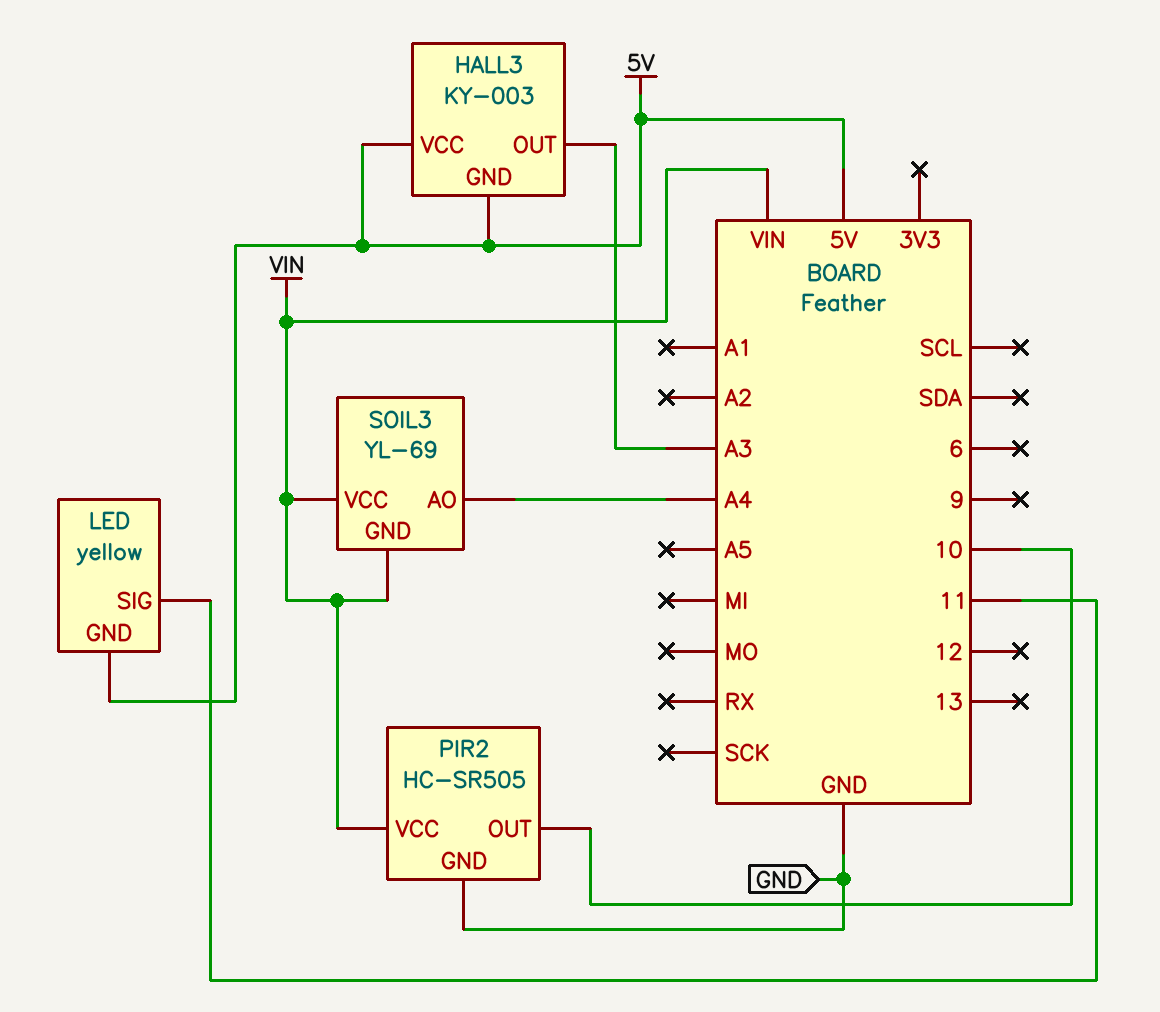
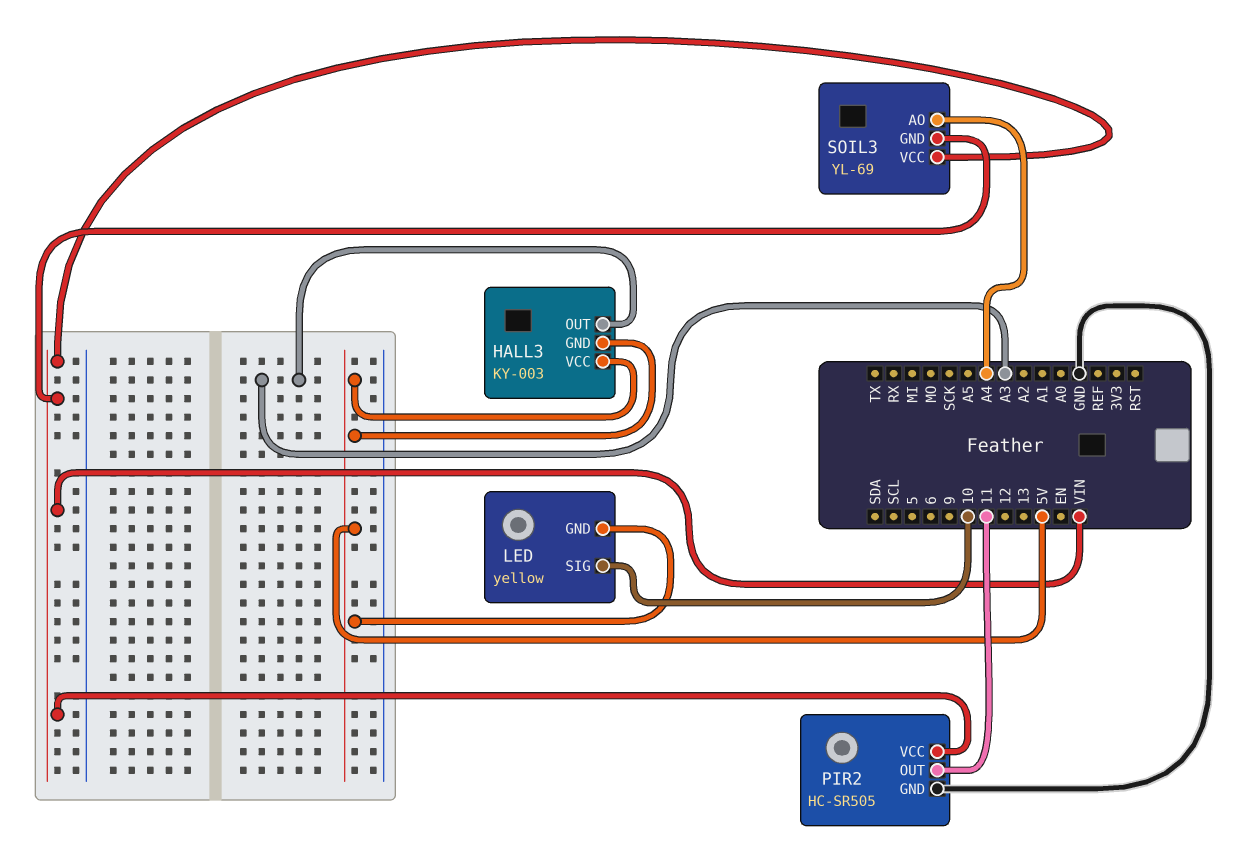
LED pin SIG: 11 -> 10
PIR2 pin OUT: 10 -> 11

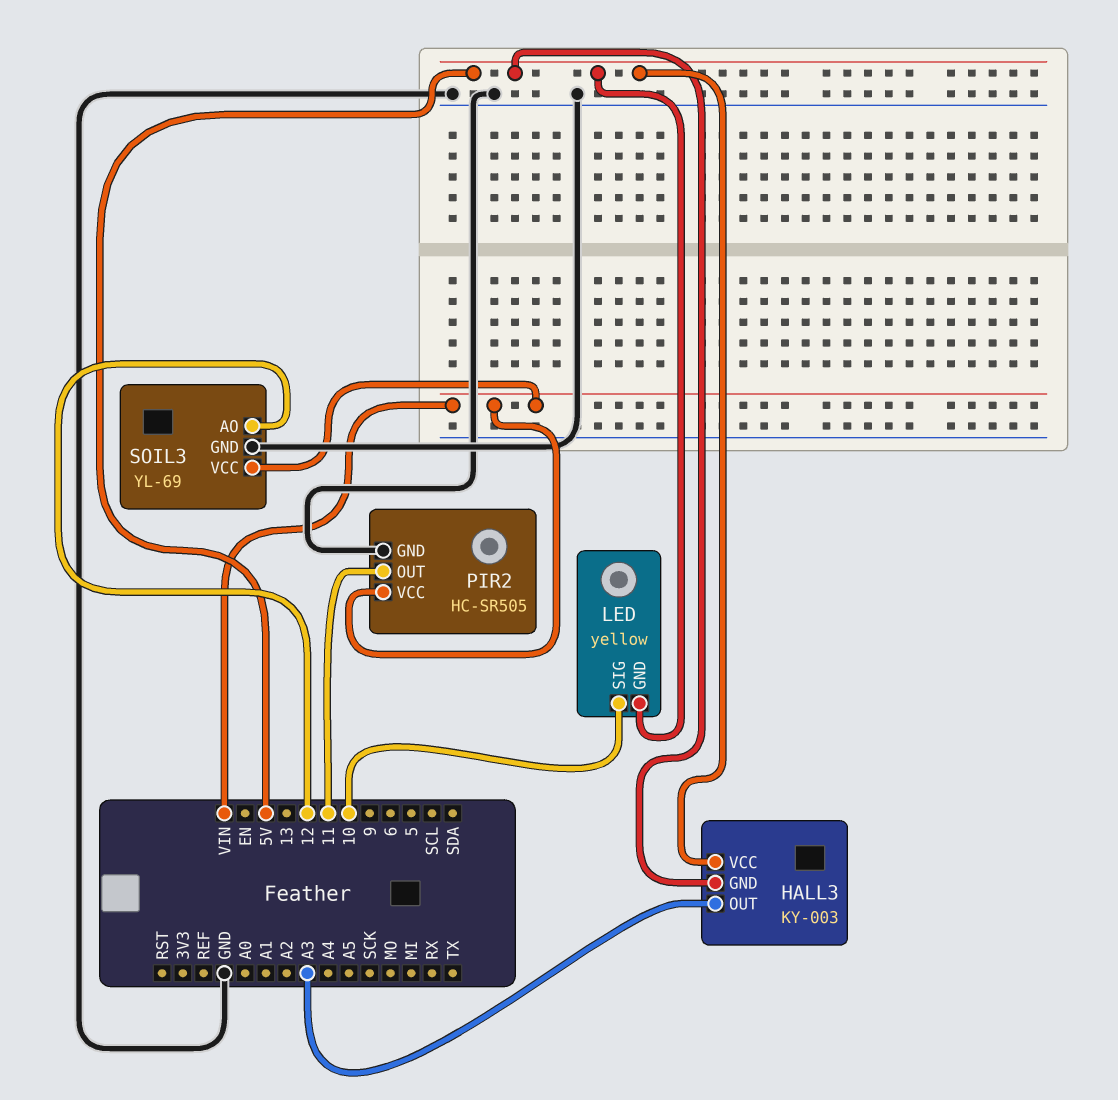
SOIL3 pin AO: A4 -> 12
SOIL3 pin GND: VIN -> GND

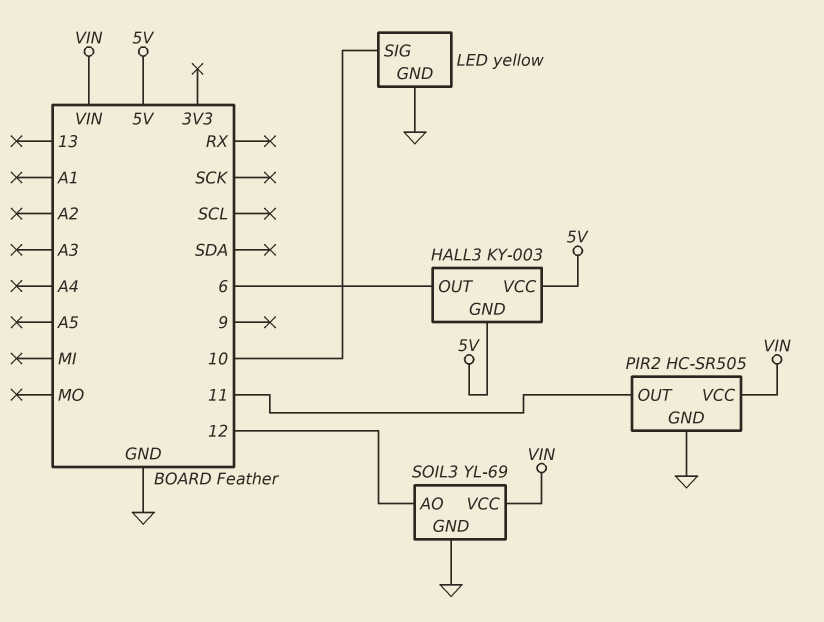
HALL3 pin OUT: A3 -> 6
LED pin GND: 5V -> GND

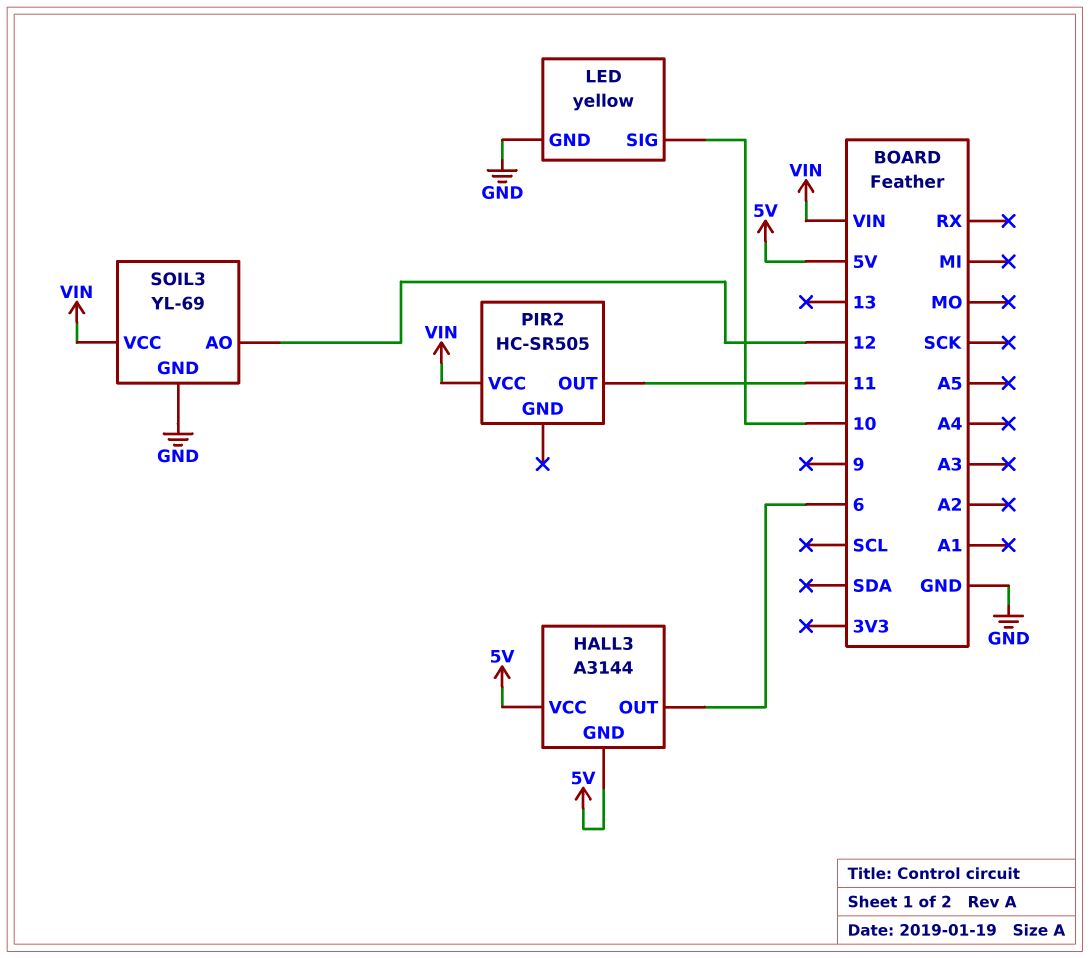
HALL3: KY-003 -> A3144
PIR2 pin GND: GND -> none

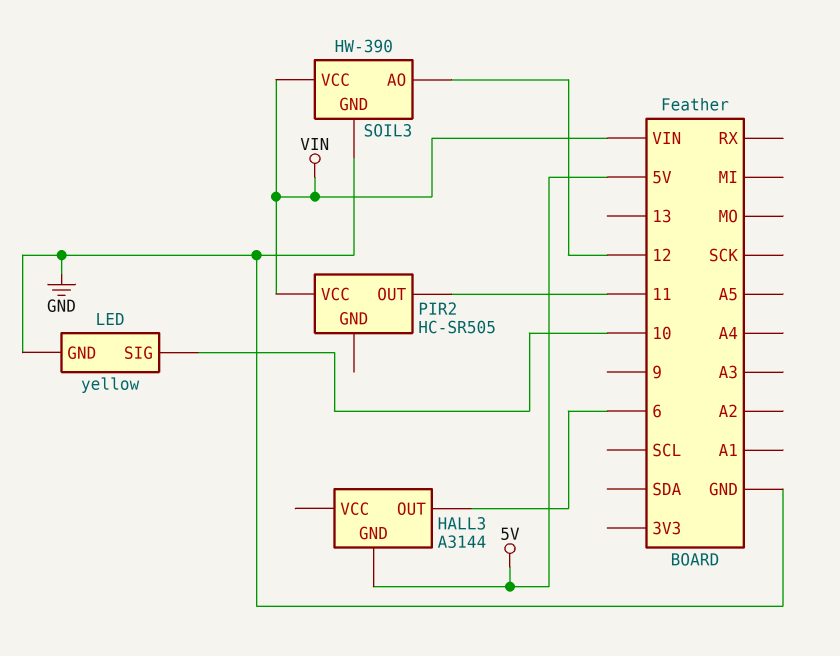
HALL3 pin VCC: 5V -> none
SOIL3: YL-69 -> HW-390

